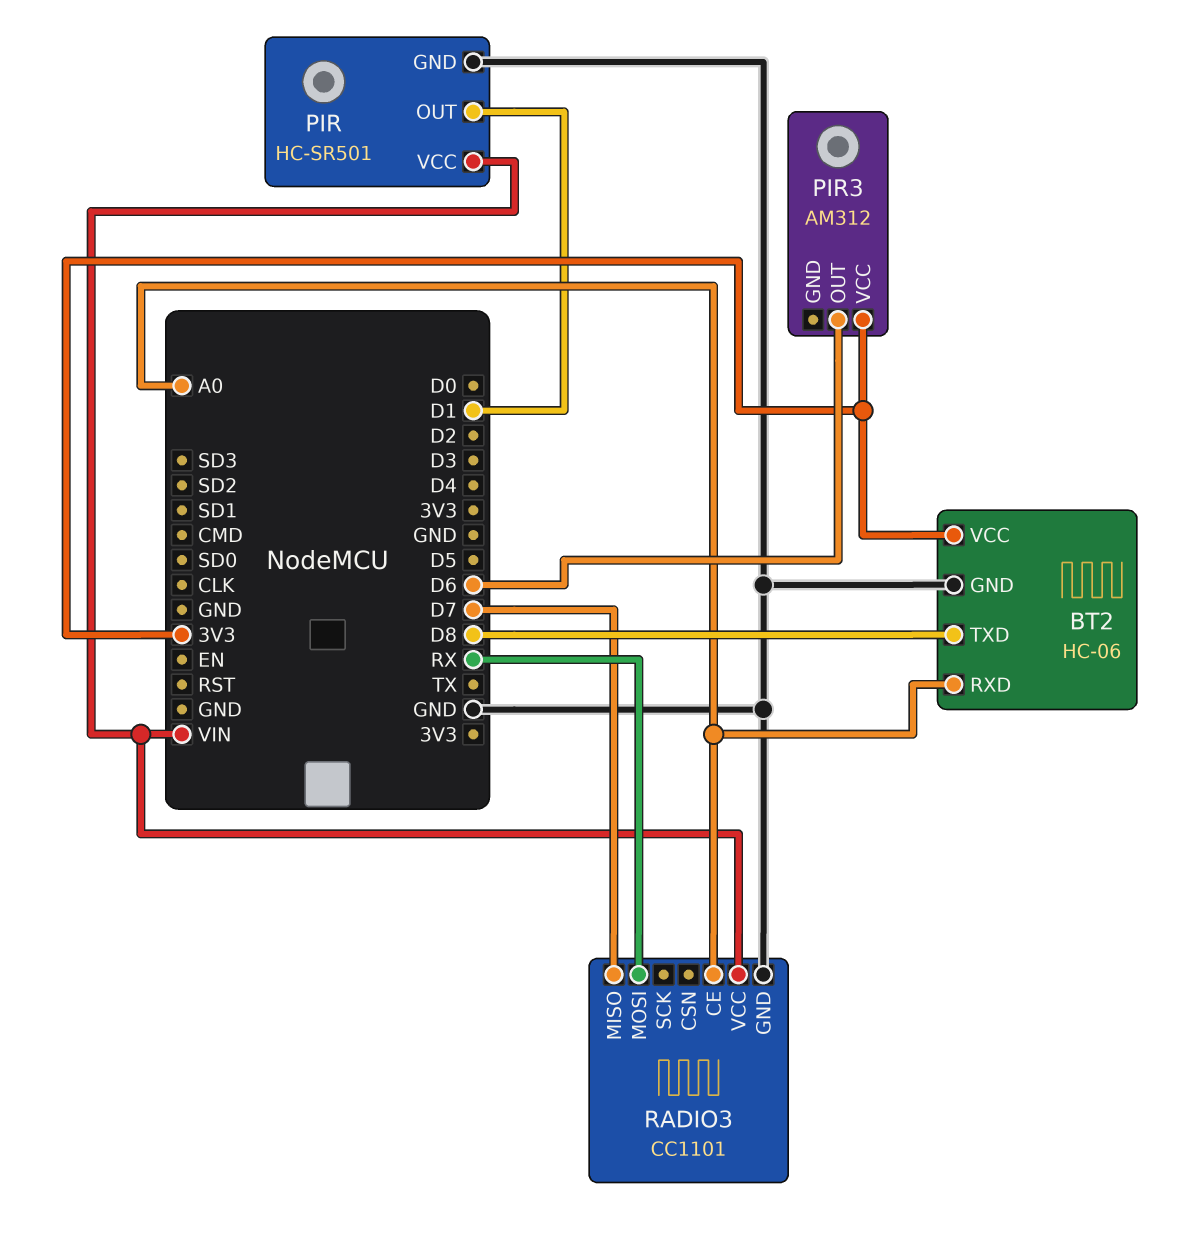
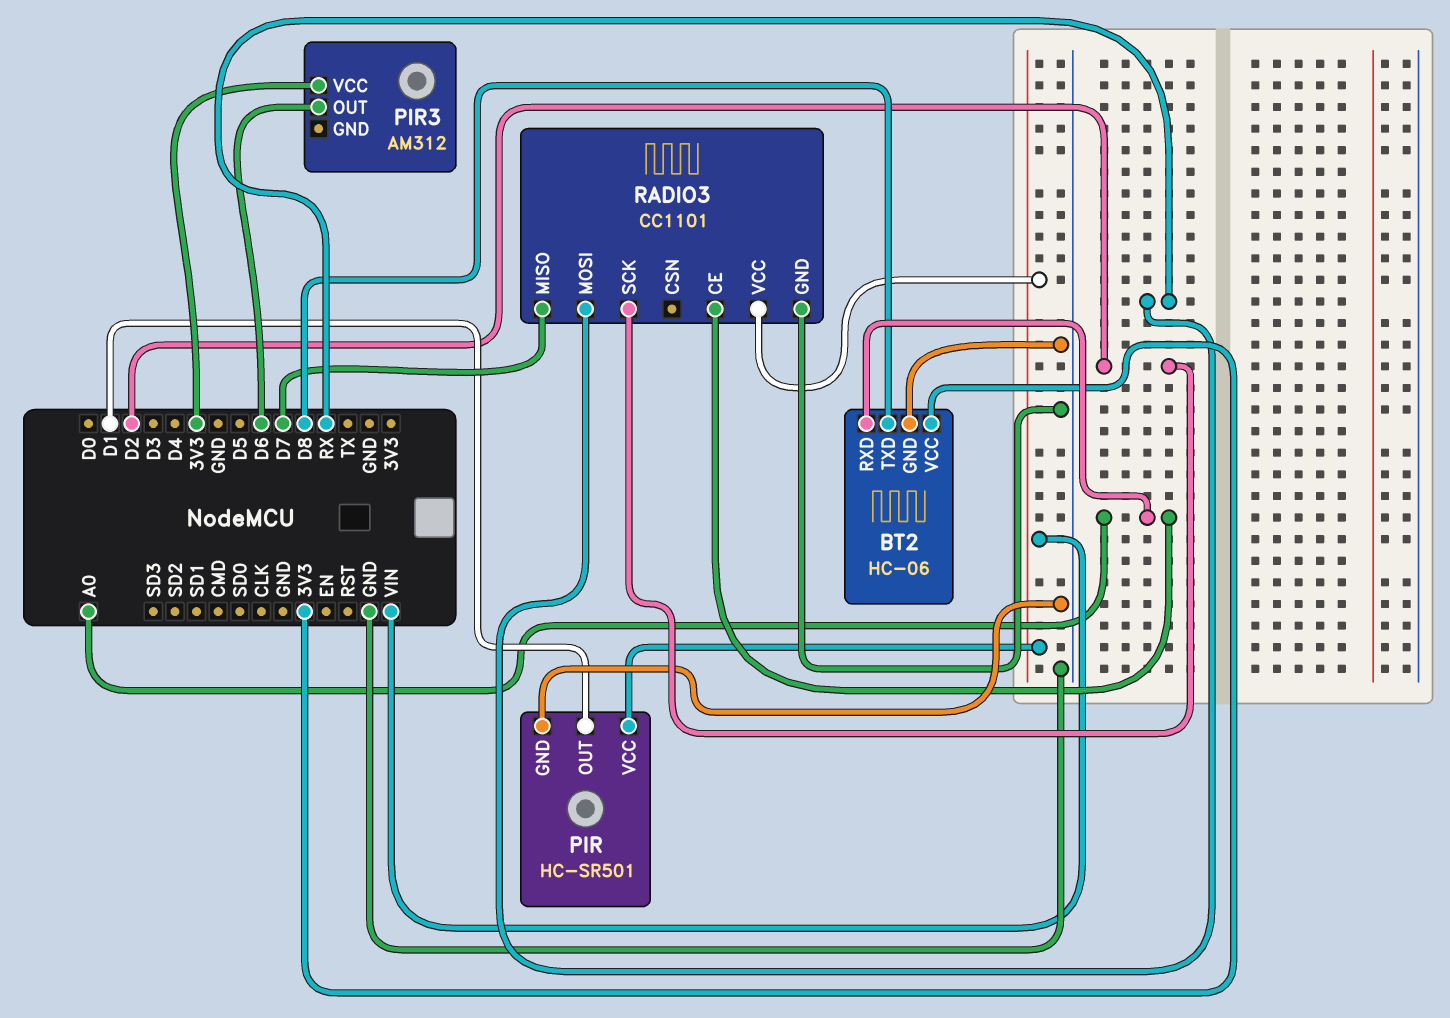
RADIO3 pin SCK: none -> D2

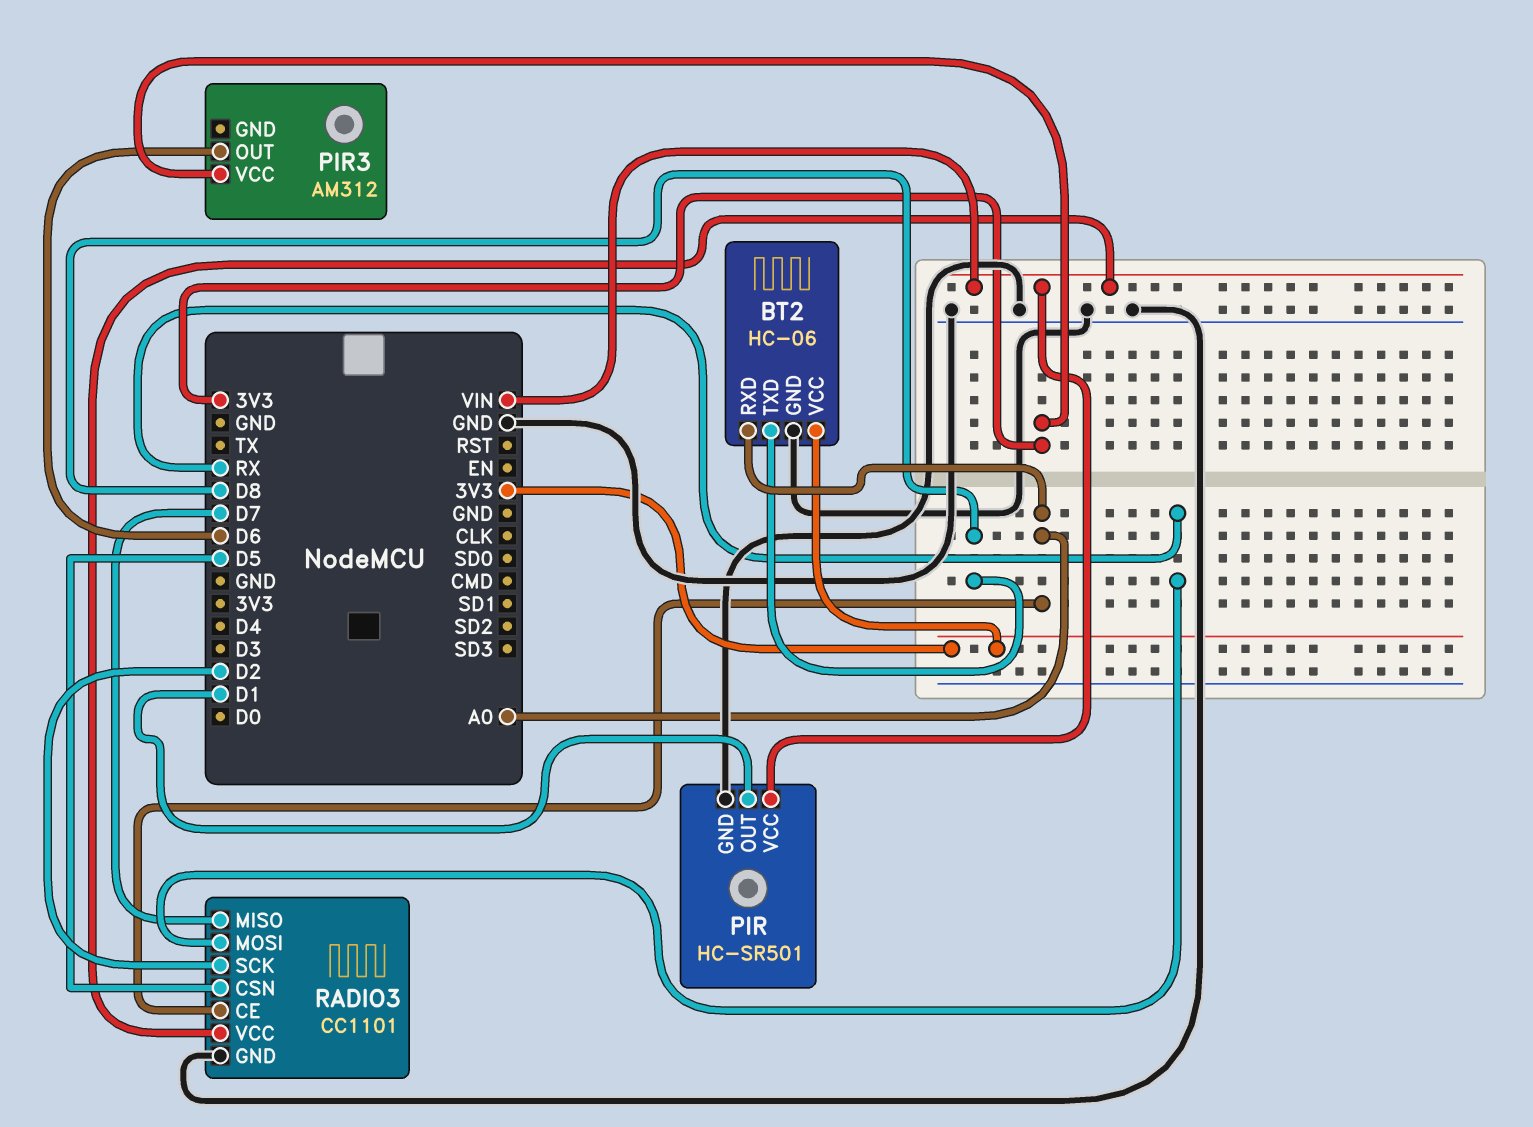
RADIO3 pin CSN: none -> D5

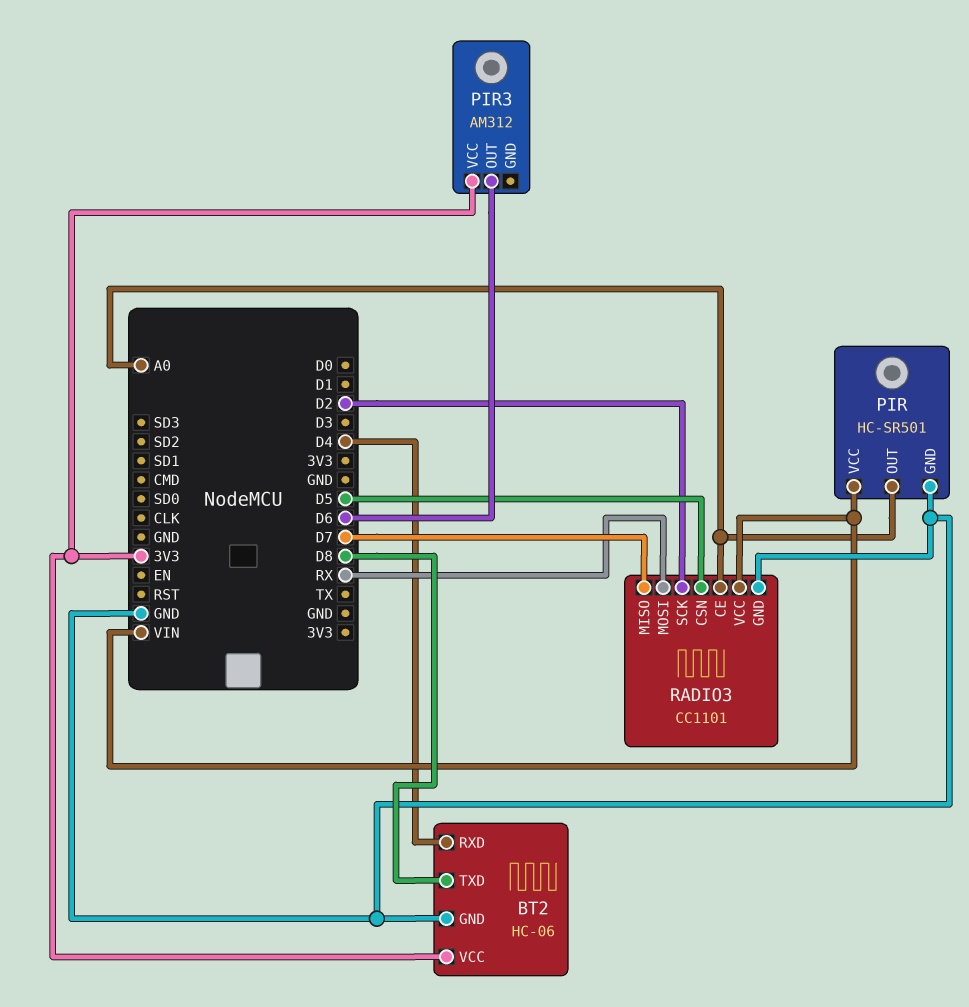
BT2 pin RXD: A0 -> D4
PIR pin OUT: D1 -> A0

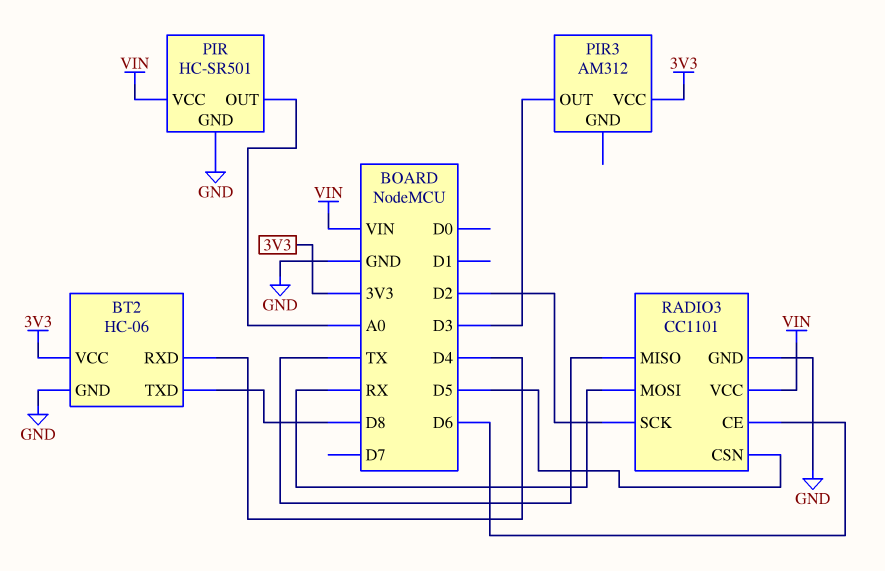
PIR3 pin OUT: D6 -> D3
RADIO3 pin CE: A0 -> D6
RADIO3 pin MISO: D7 -> TX

